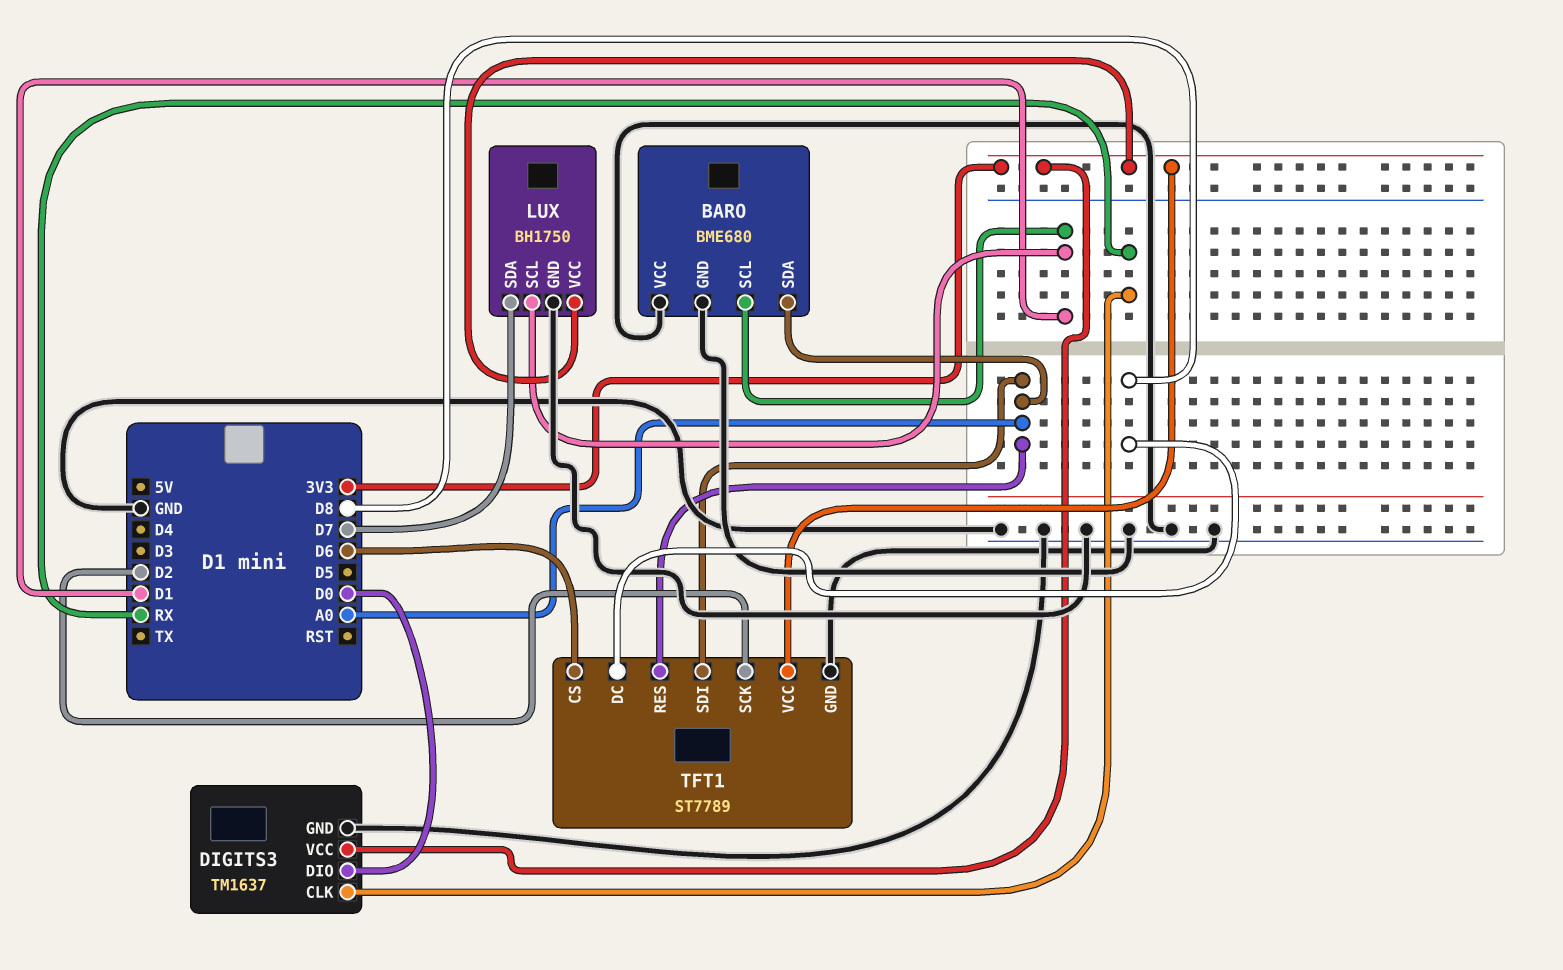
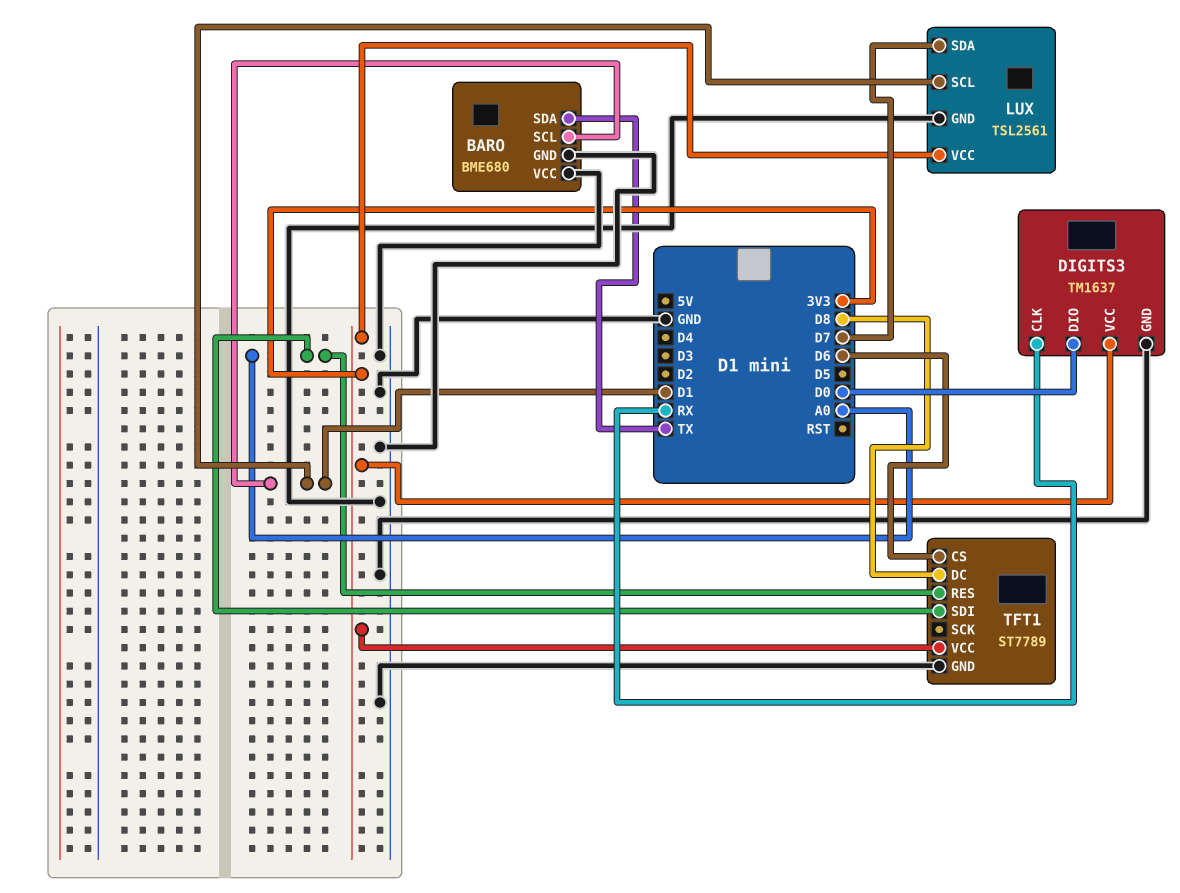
BARO pin SDA: A0 -> TX
LUX: BH1750 -> TSL2561
TFT1 pin SCK: D2 -> none

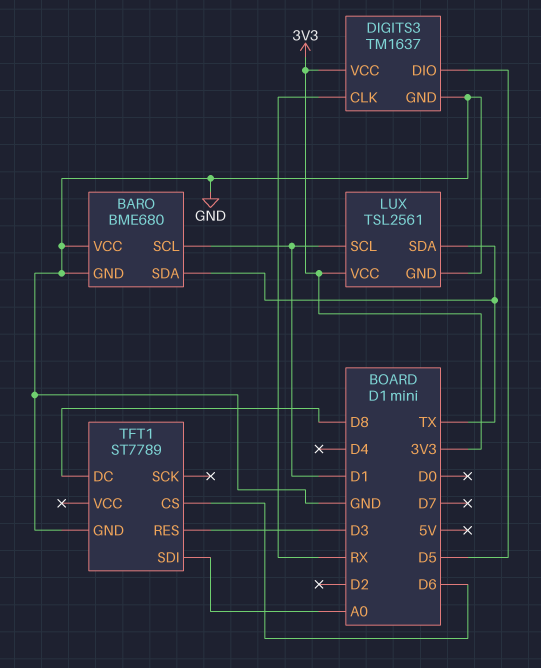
DIGITS3 pin DIO: D0 -> D5
LUX pin SDA: D7 -> TX
TFT1 pin RES: A0 -> D3
TFT1 pin VCC: 3V3 -> none

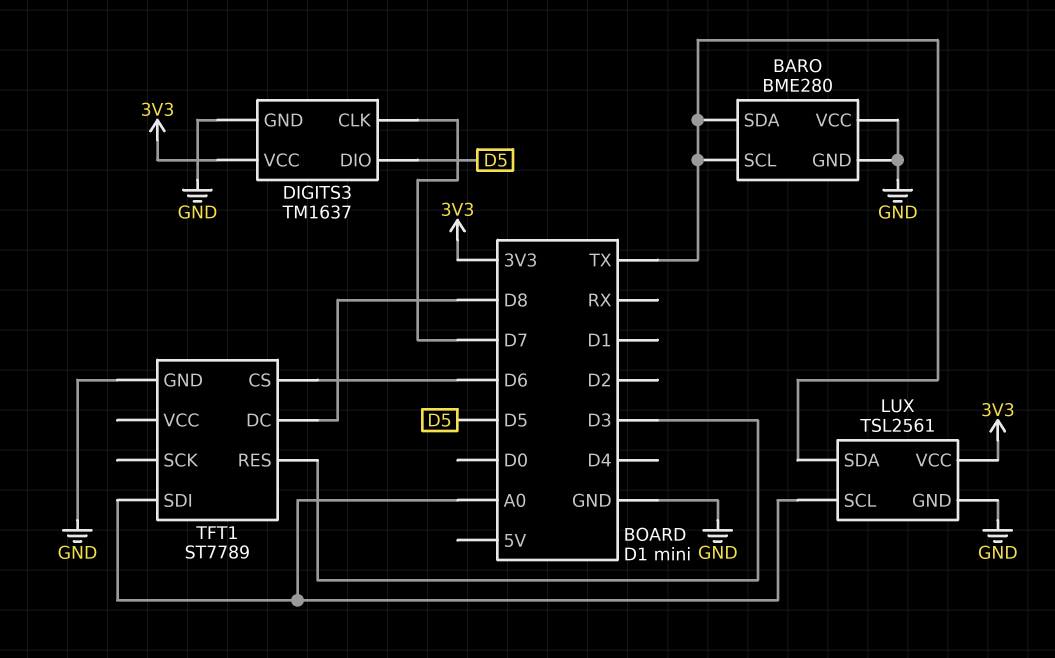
BARO: BME680 -> BME280
BARO pin SCL: D1 -> TX
DIGITS3 pin CLK: RX -> D7
LUX pin SCL: D1 -> A0

